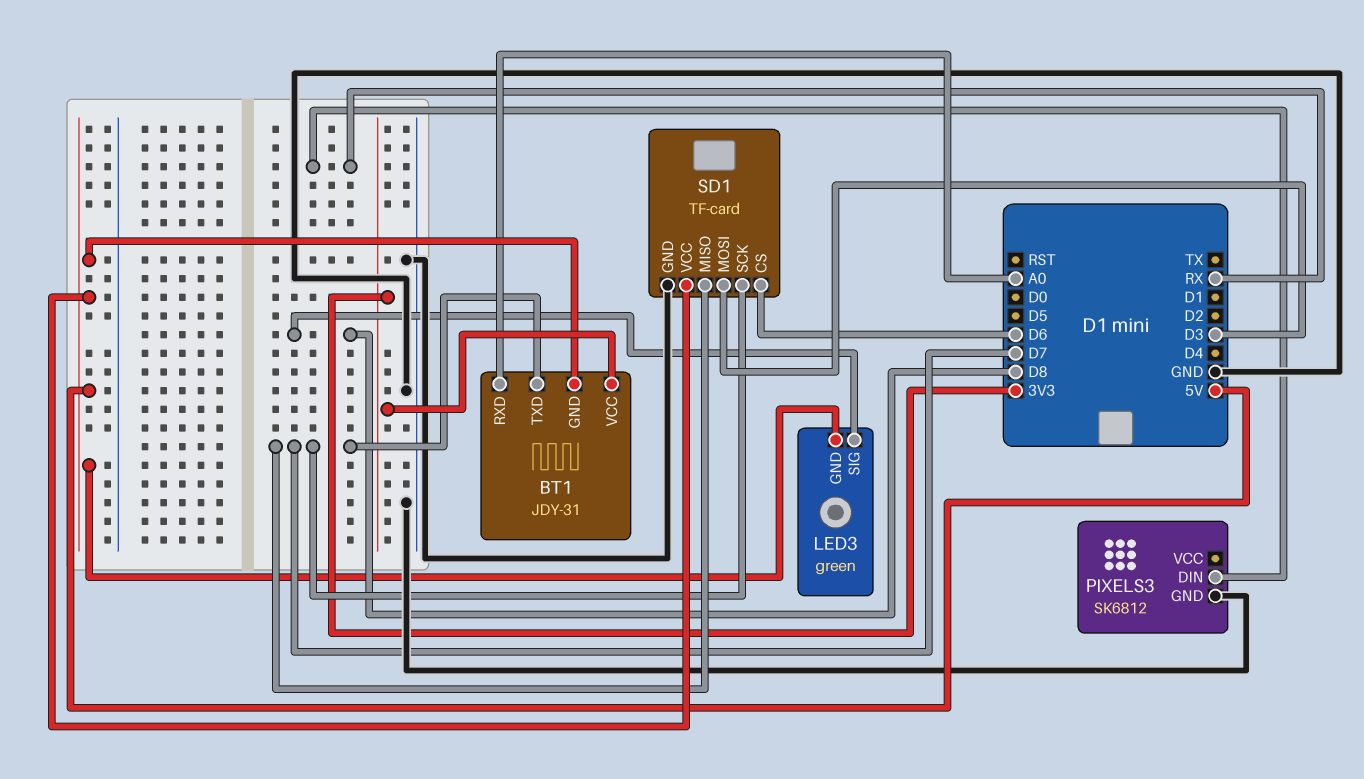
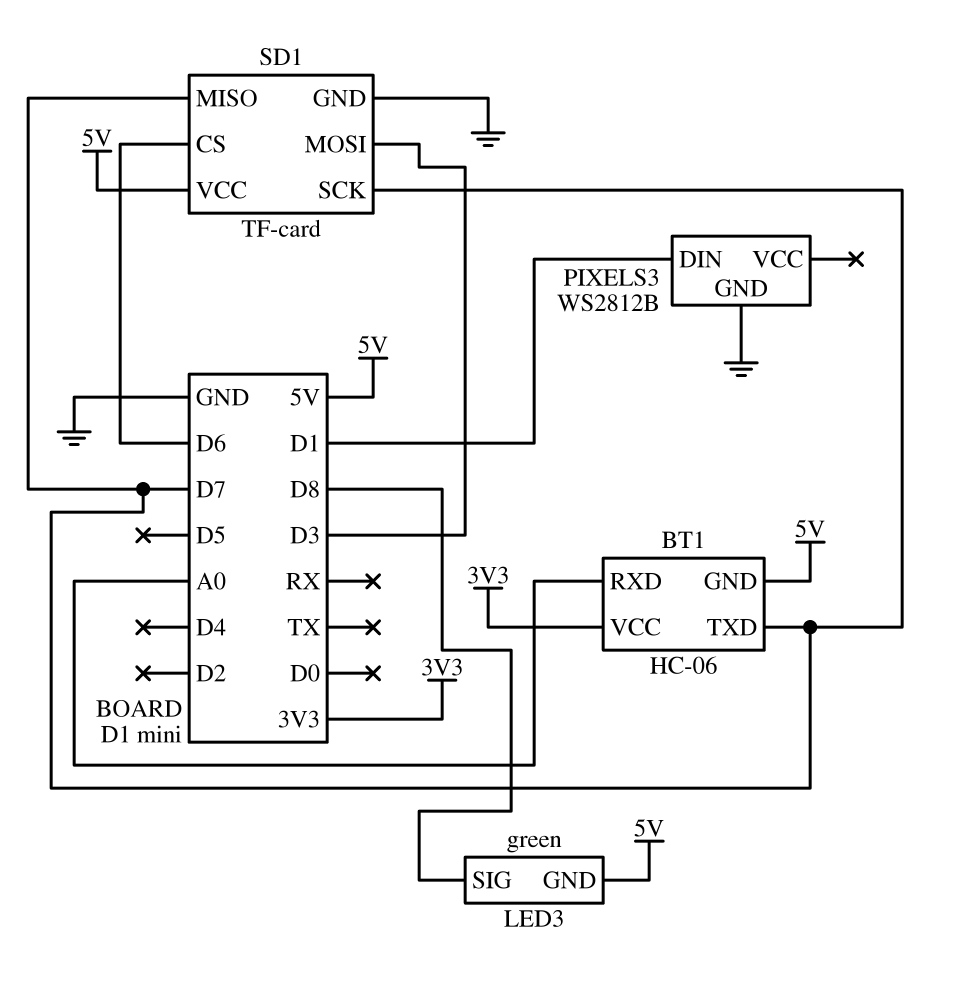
BT1: JDY-31 -> HC-06
PIXELS3: SK6812 -> WS2812B
PIXELS3 pin DIN: RX -> D1

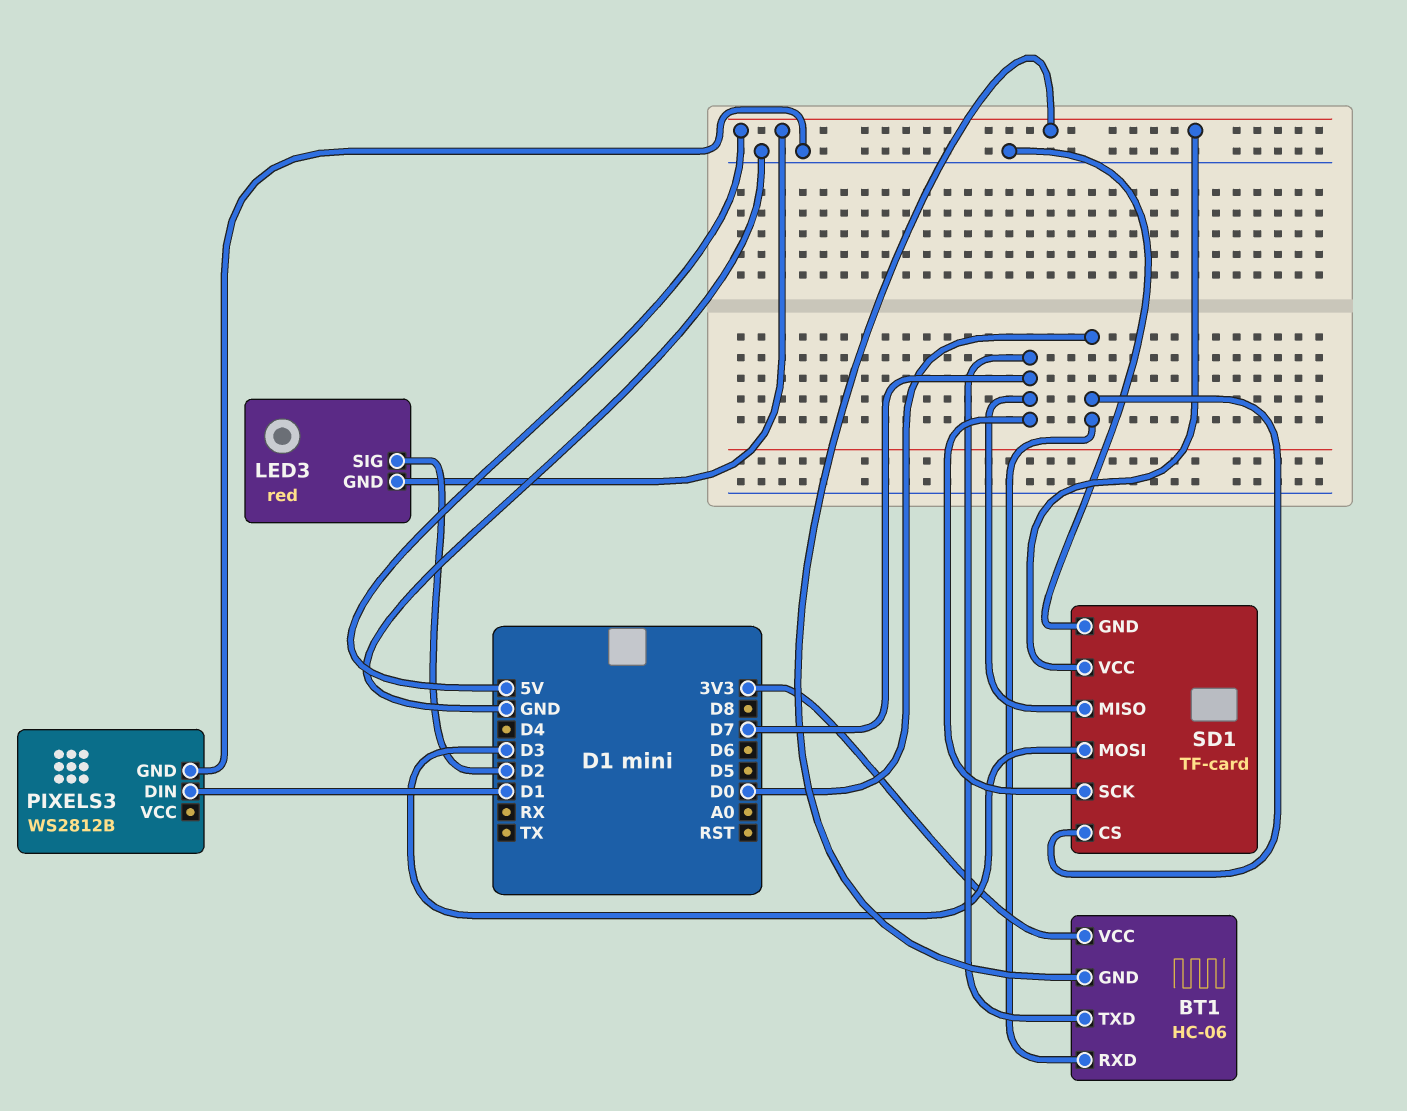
BT1 pin RXD: A0 -> D0
LED3: green -> red
LED3 pin SIG: D8 -> D2
SD1 pin CS: D6 -> D0

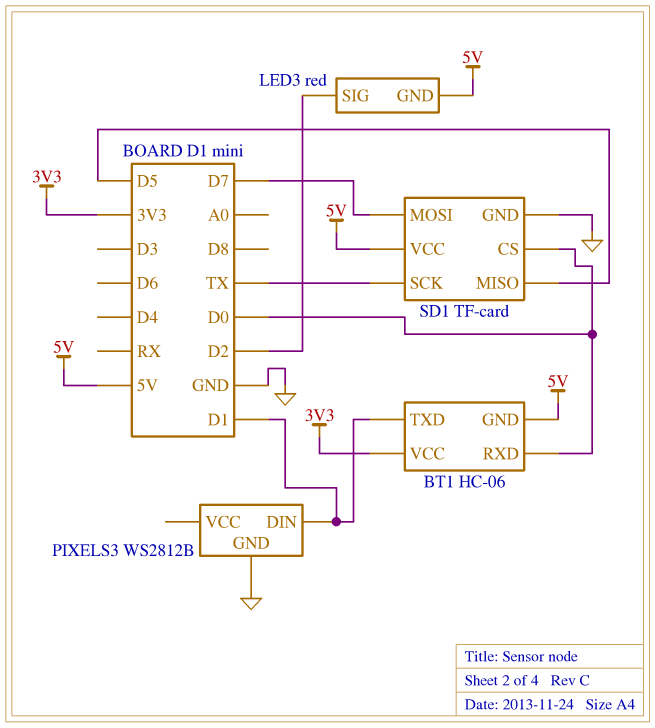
BT1 pin TXD: D7 -> D1
SD1 pin MISO: D7 -> D5
SD1 pin MOSI: D3 -> D7
SD1 pin SCK: D7 -> TX

